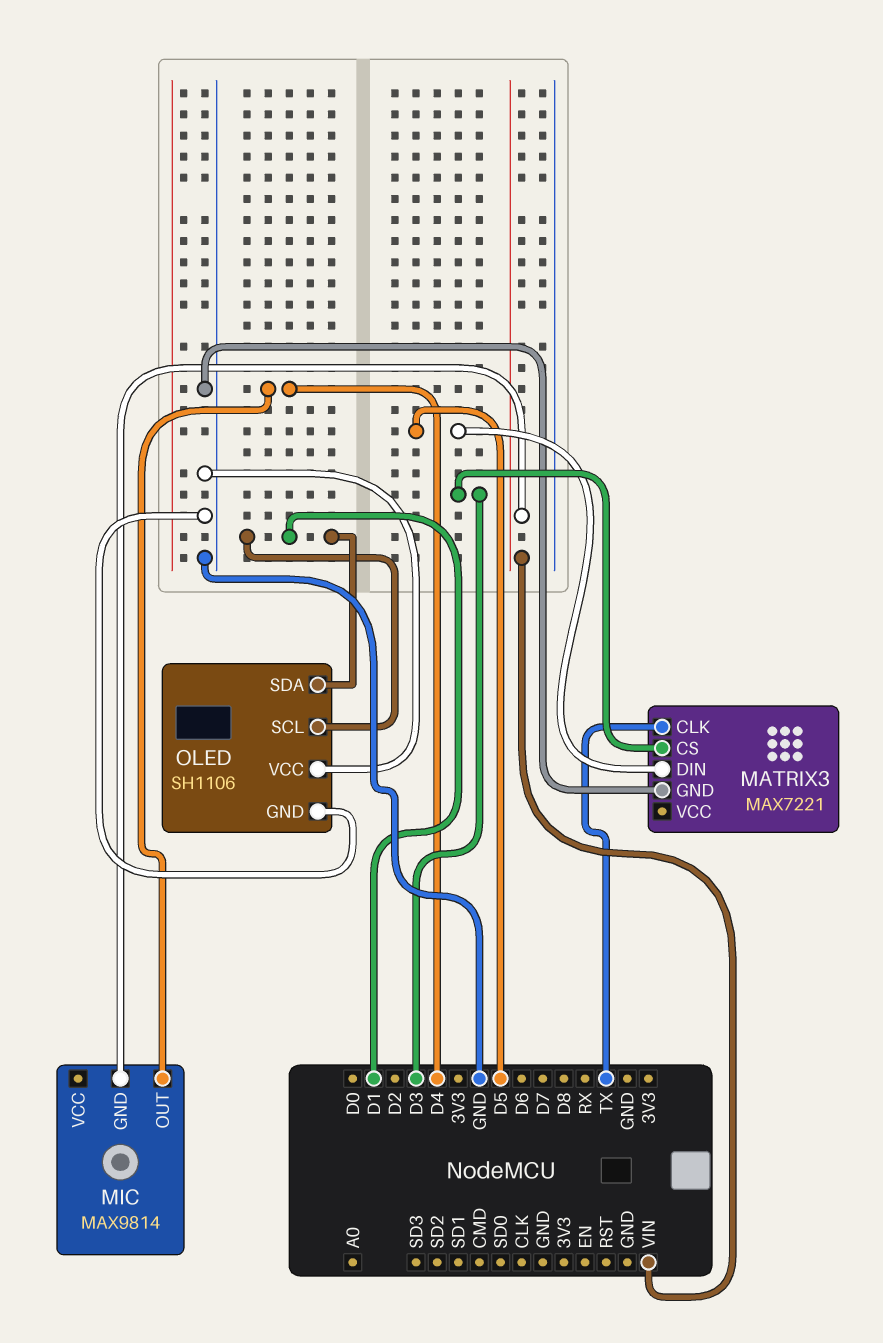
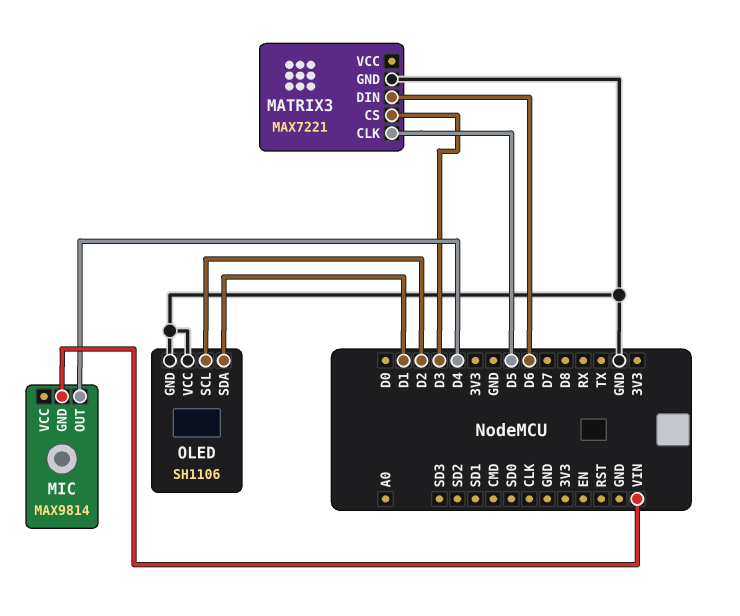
MATRIX3 pin CLK: TX -> D5
MATRIX3 pin DIN: D5 -> D6
OLED pin SCL: D1 -> D2

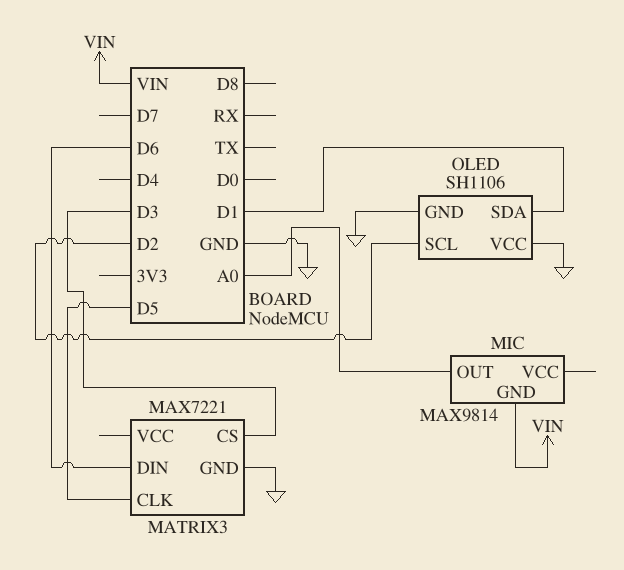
MIC pin OUT: D4 -> A0

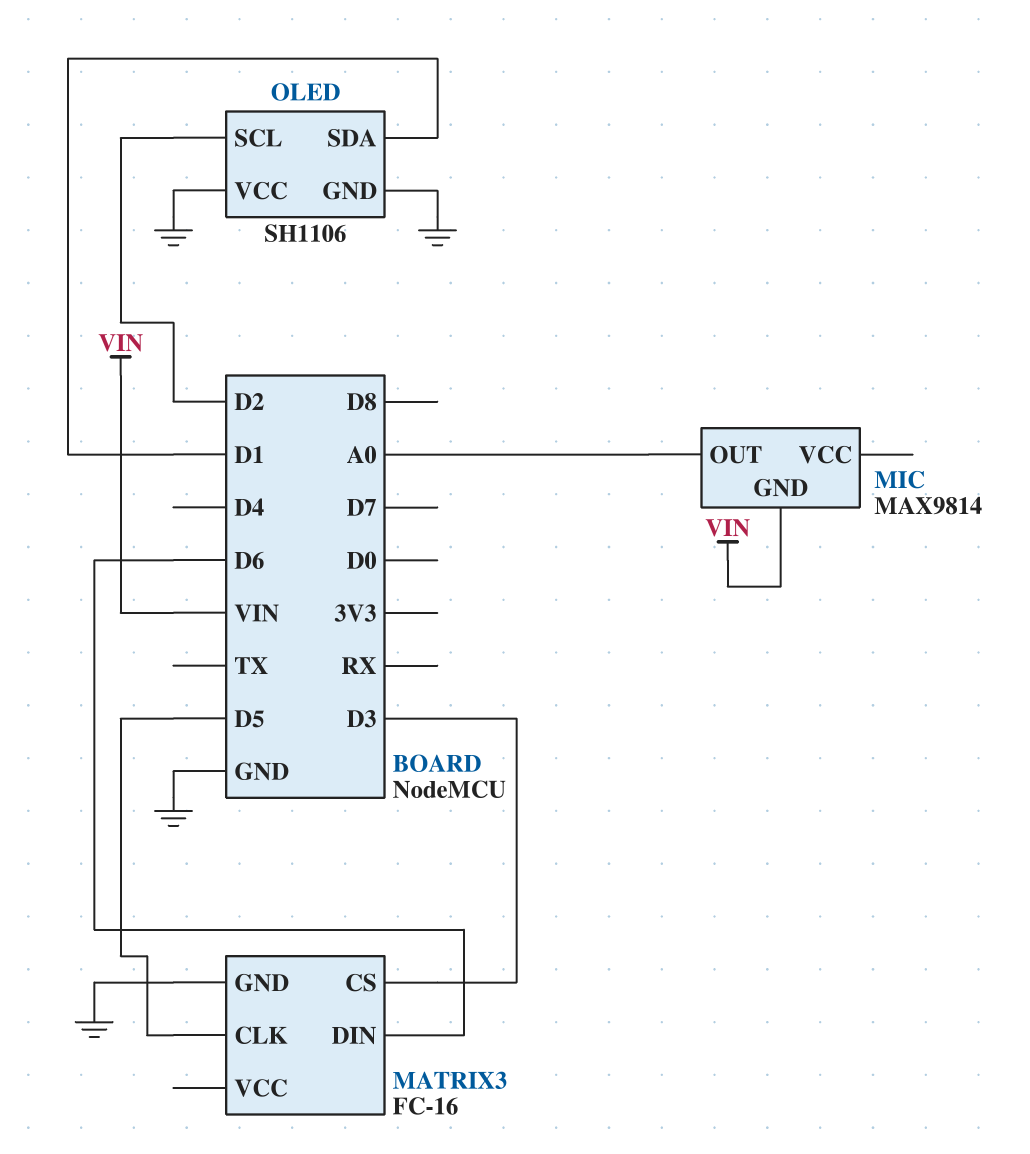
MATRIX3: MAX7221 -> FC-16

